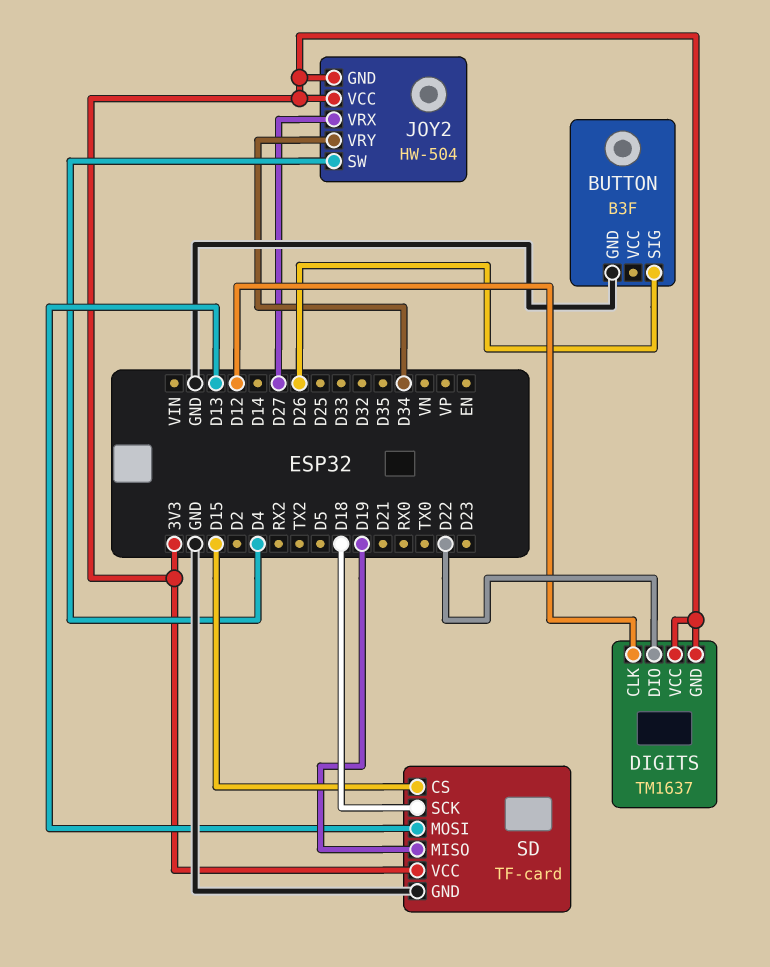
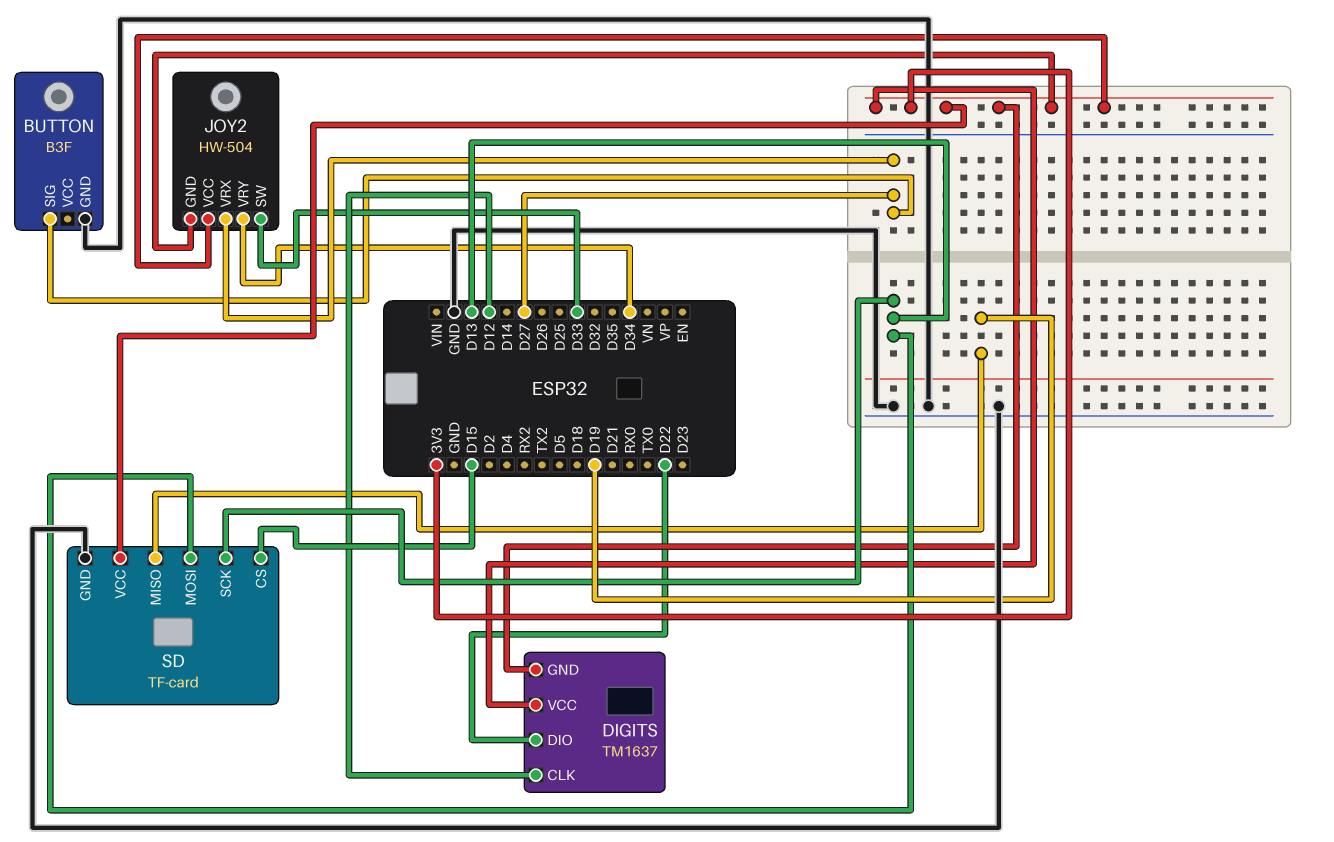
BUTTON pin SIG: D26 -> D27
JOY2 pin SW: D4 -> D33
SD pin SCK: D18 -> D13

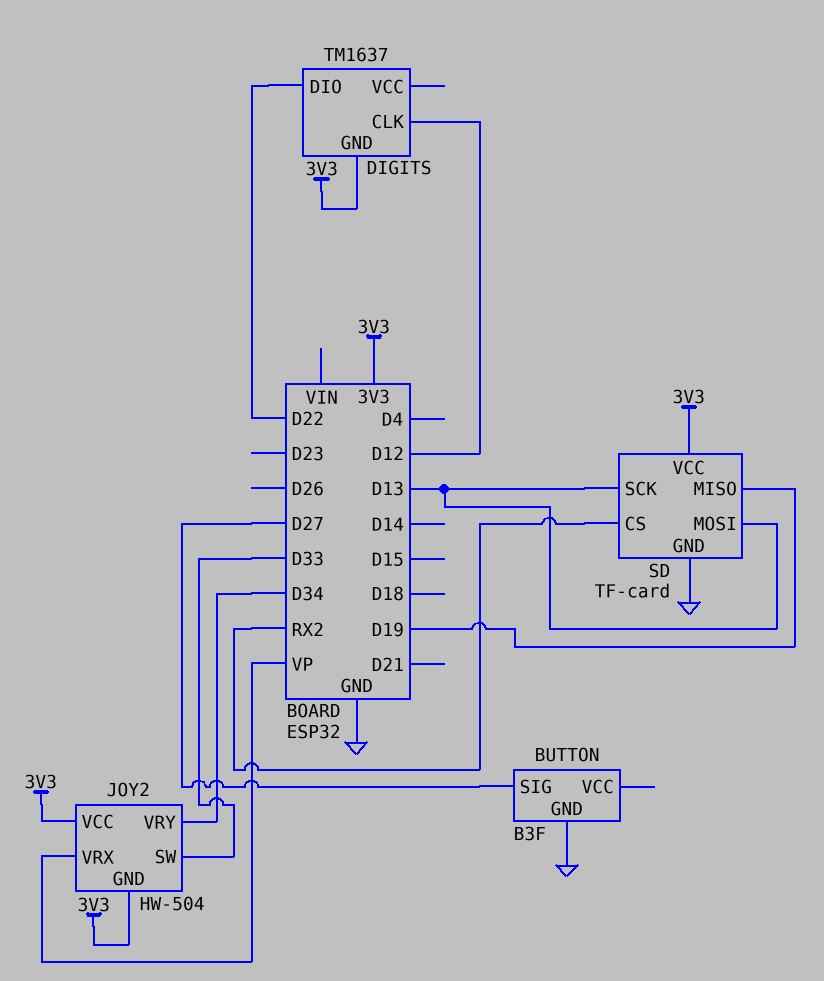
DIGITS pin VCC: 3V3 -> none
JOY2 pin VRX: D27 -> VP
SD pin CS: D15 -> RX2

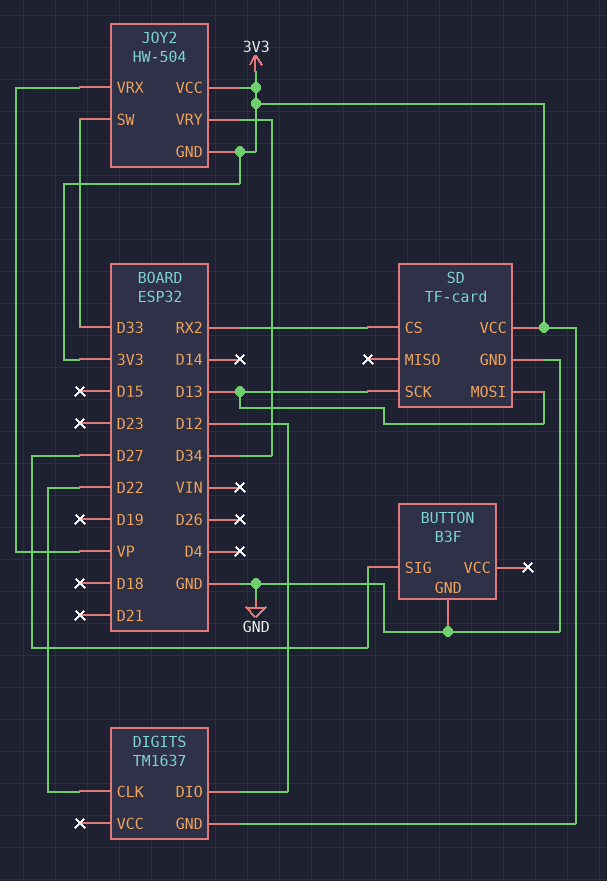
DIGITS pin CLK: D12 -> D22
DIGITS pin DIO: D22 -> D12
SD pin MISO: D19 -> none

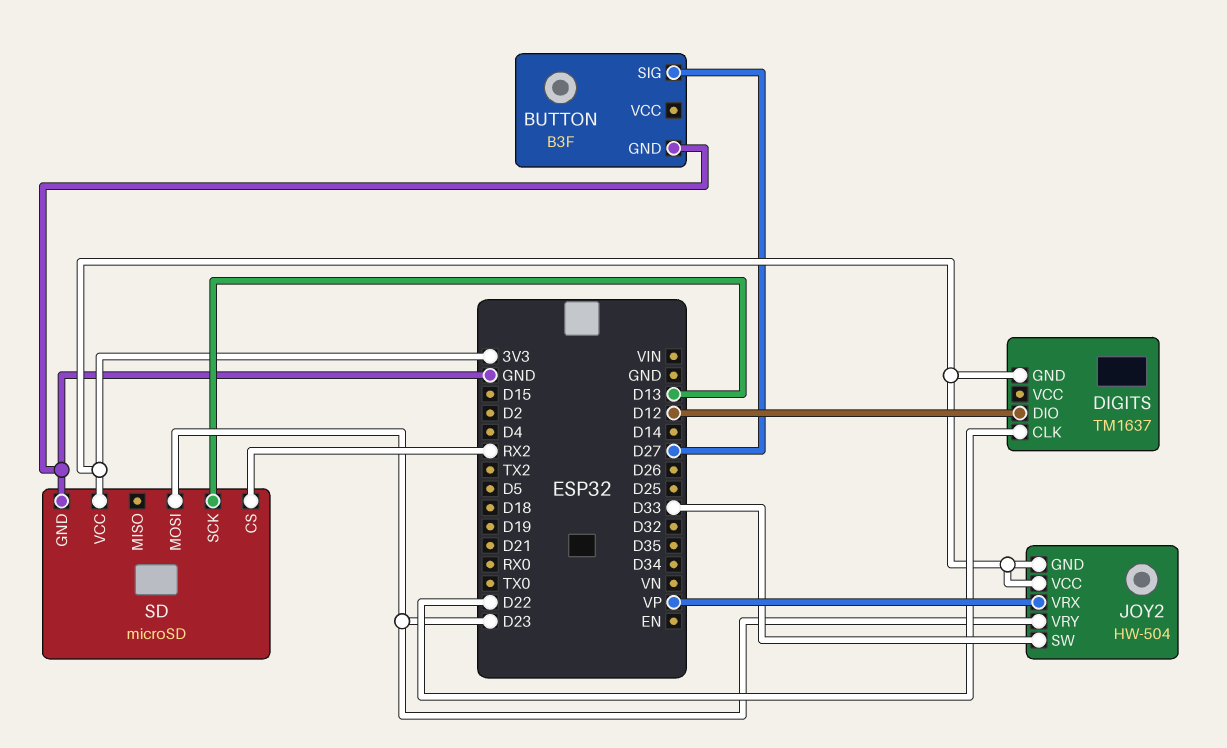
JOY2 pin VRY: D34 -> D23
SD: TF-card -> microSD
SD pin MOSI: D13 -> D23

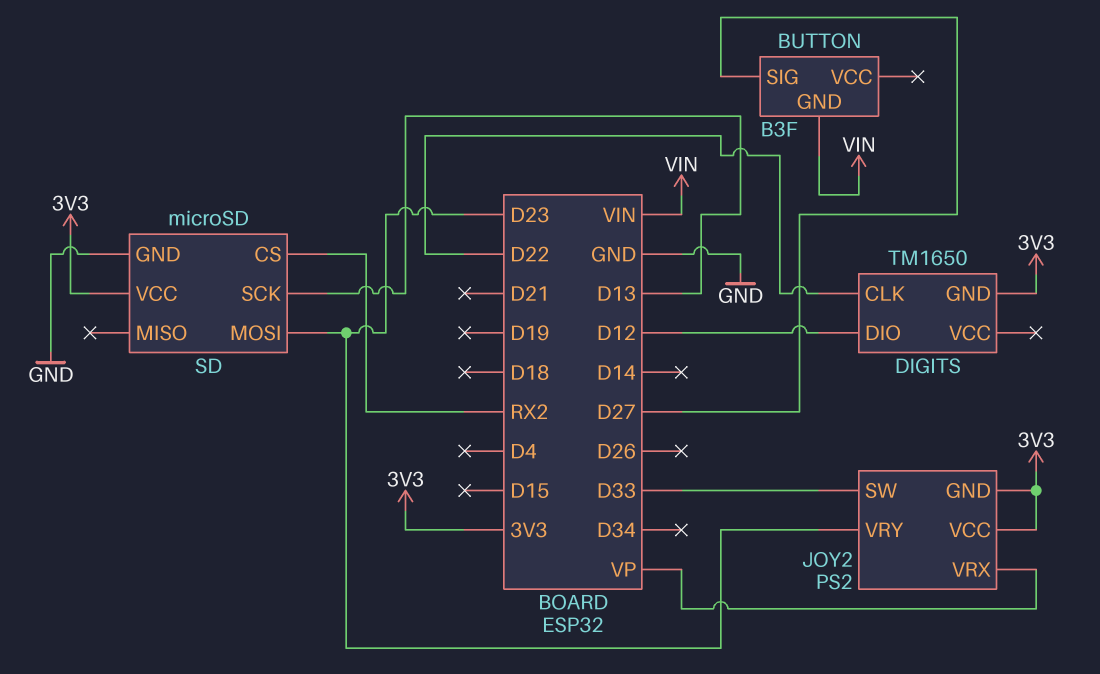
BUTTON pin GND: GND -> VIN
DIGITS: TM1637 -> TM1650
JOY2: HW-504 -> PS2

